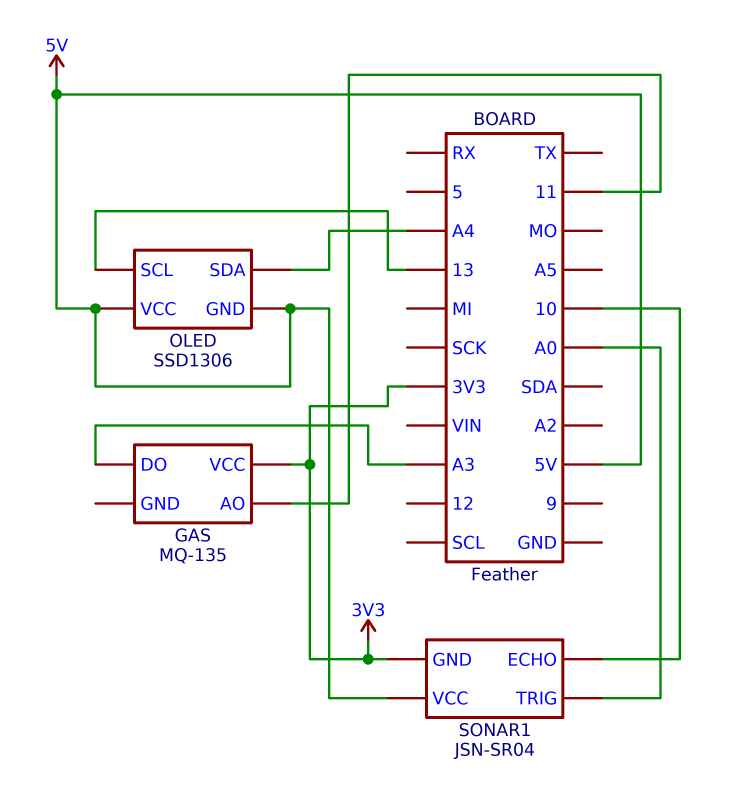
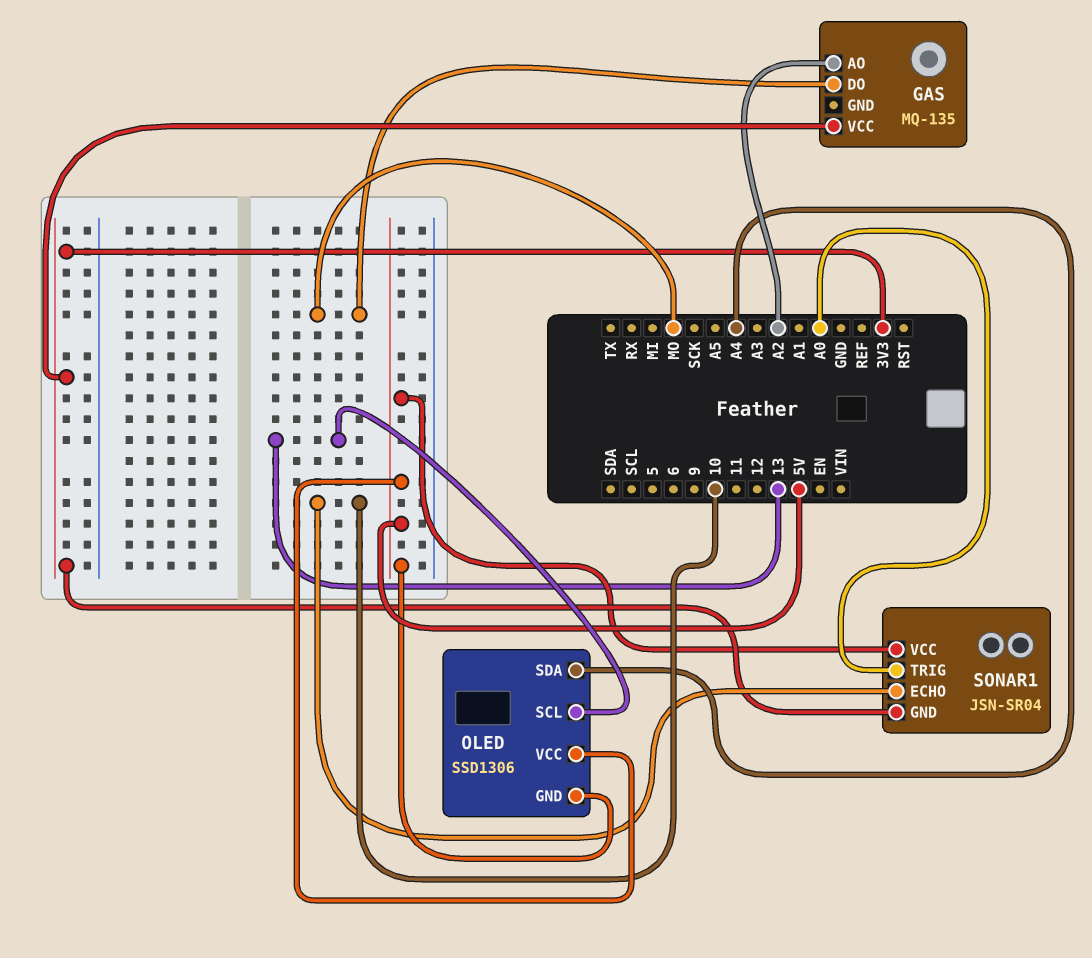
GAS pin AO: 11 -> A2
GAS pin DO: A3 -> MO

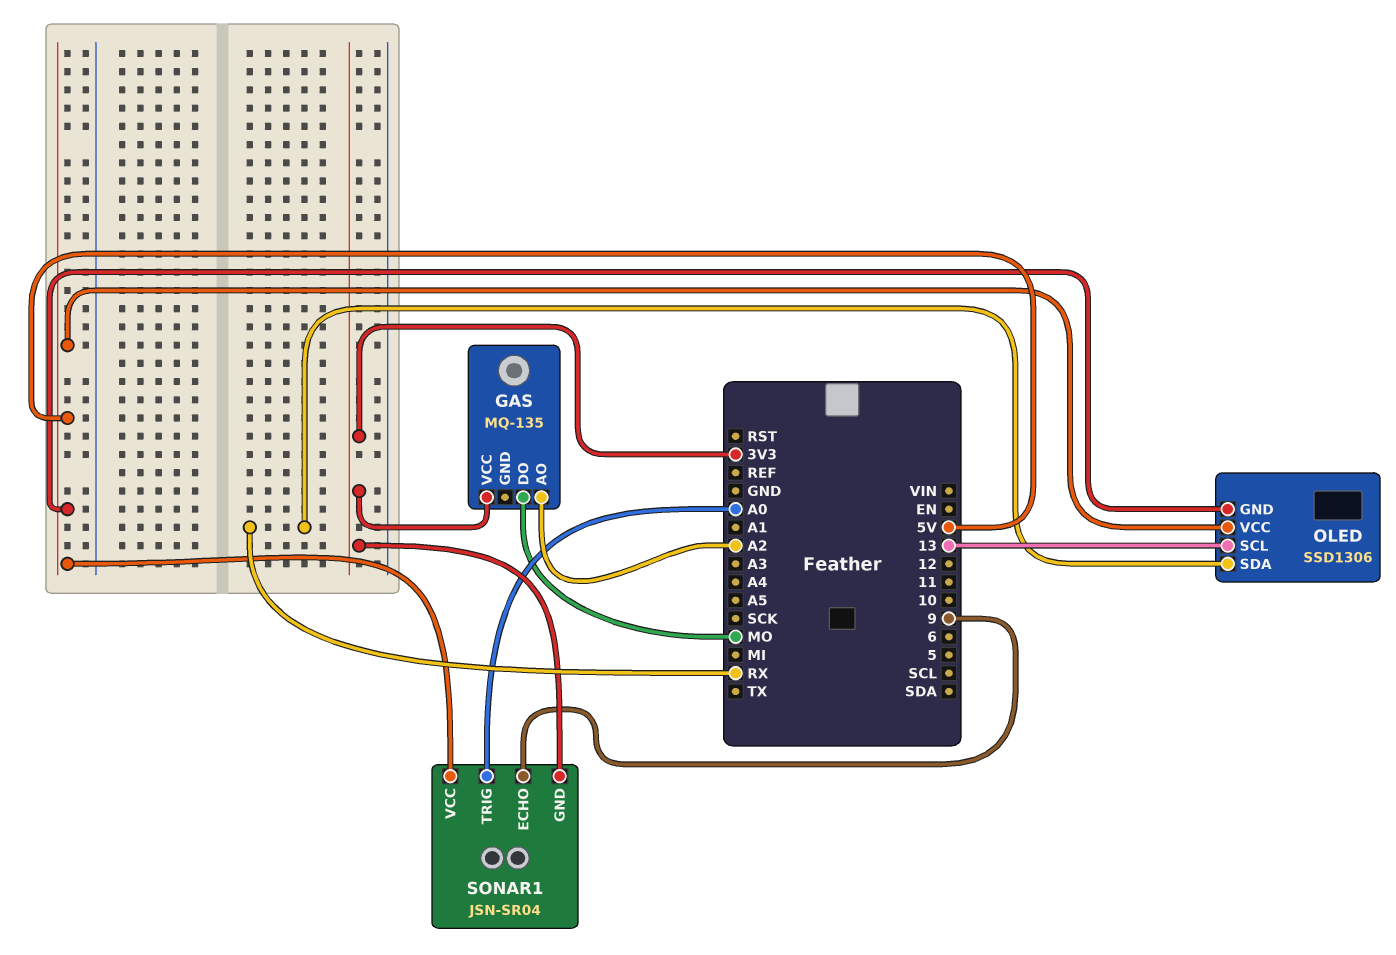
OLED pin SDA: A4 -> RX
SONAR1 pin ECHO: 10 -> 9

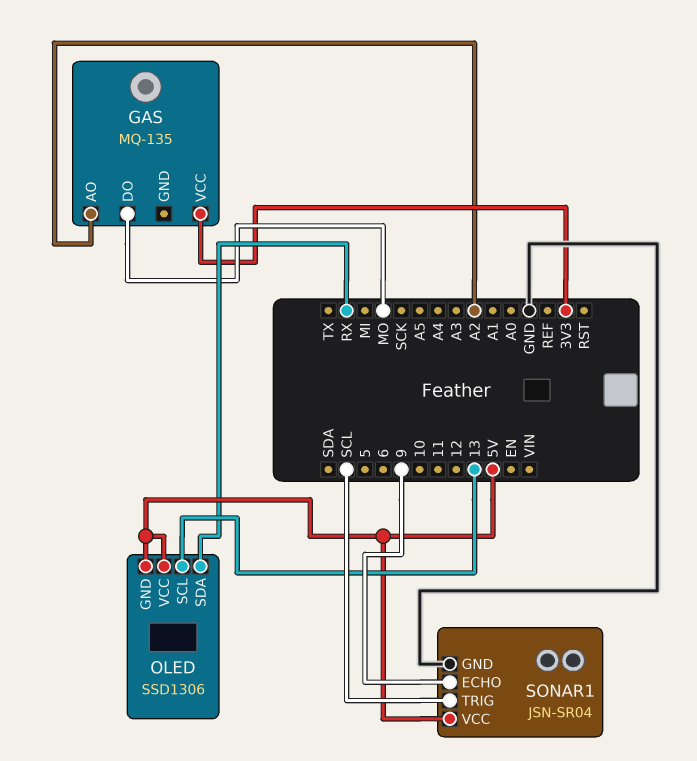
SONAR1 pin GND: 3V3 -> GND
SONAR1 pin TRIG: A0 -> SCL

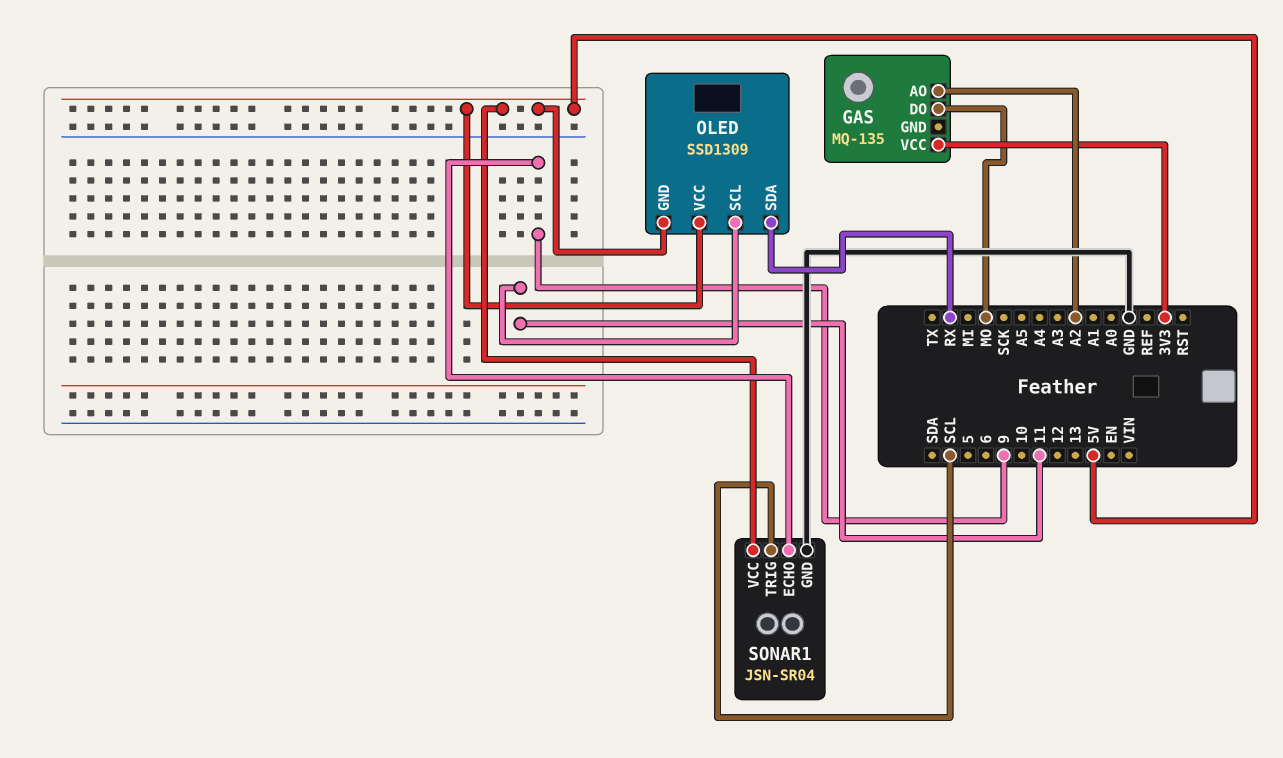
OLED: SSD1306 -> SSD1309
OLED pin SCL: 13 -> 11

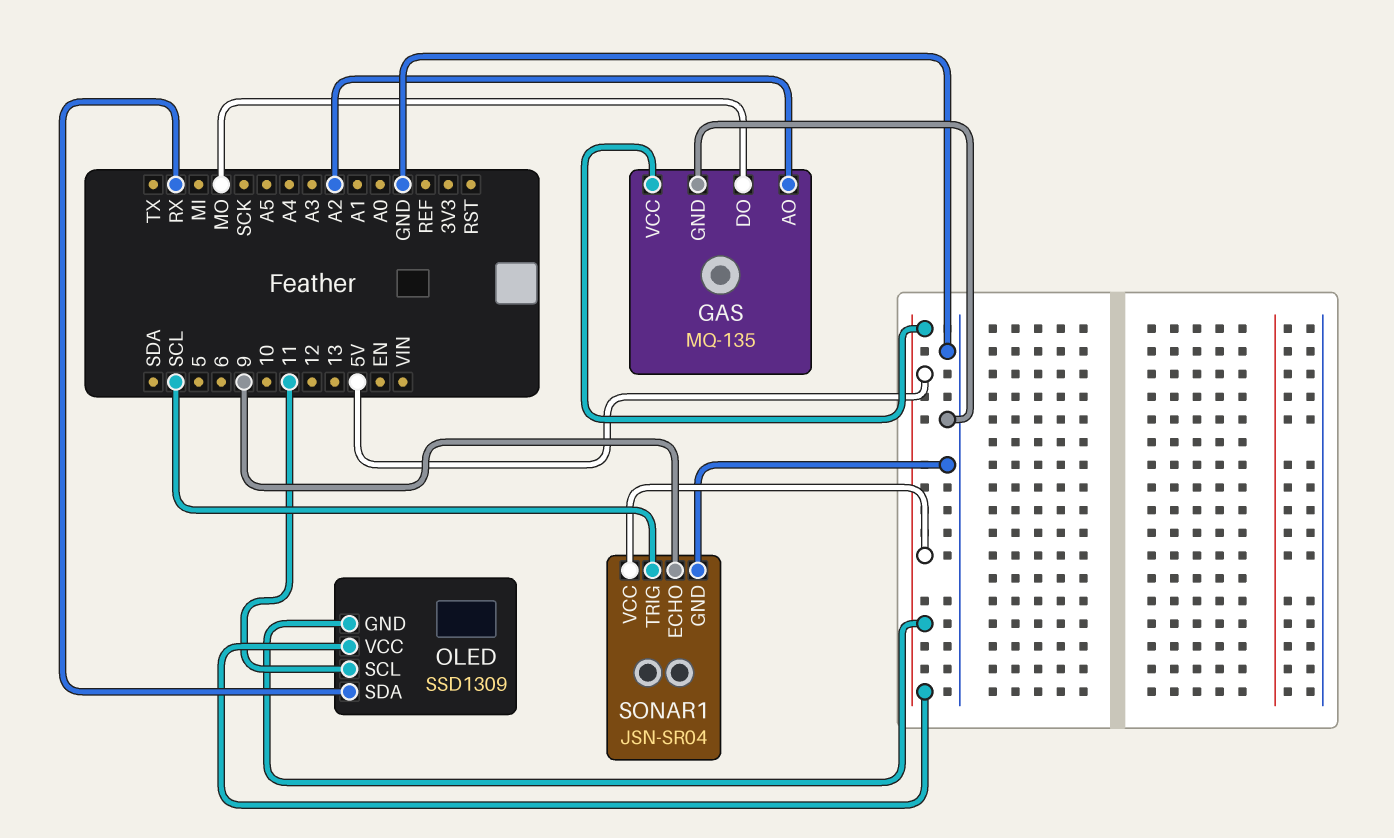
GAS pin GND: none -> GND
GAS pin VCC: 3V3 -> 5V

